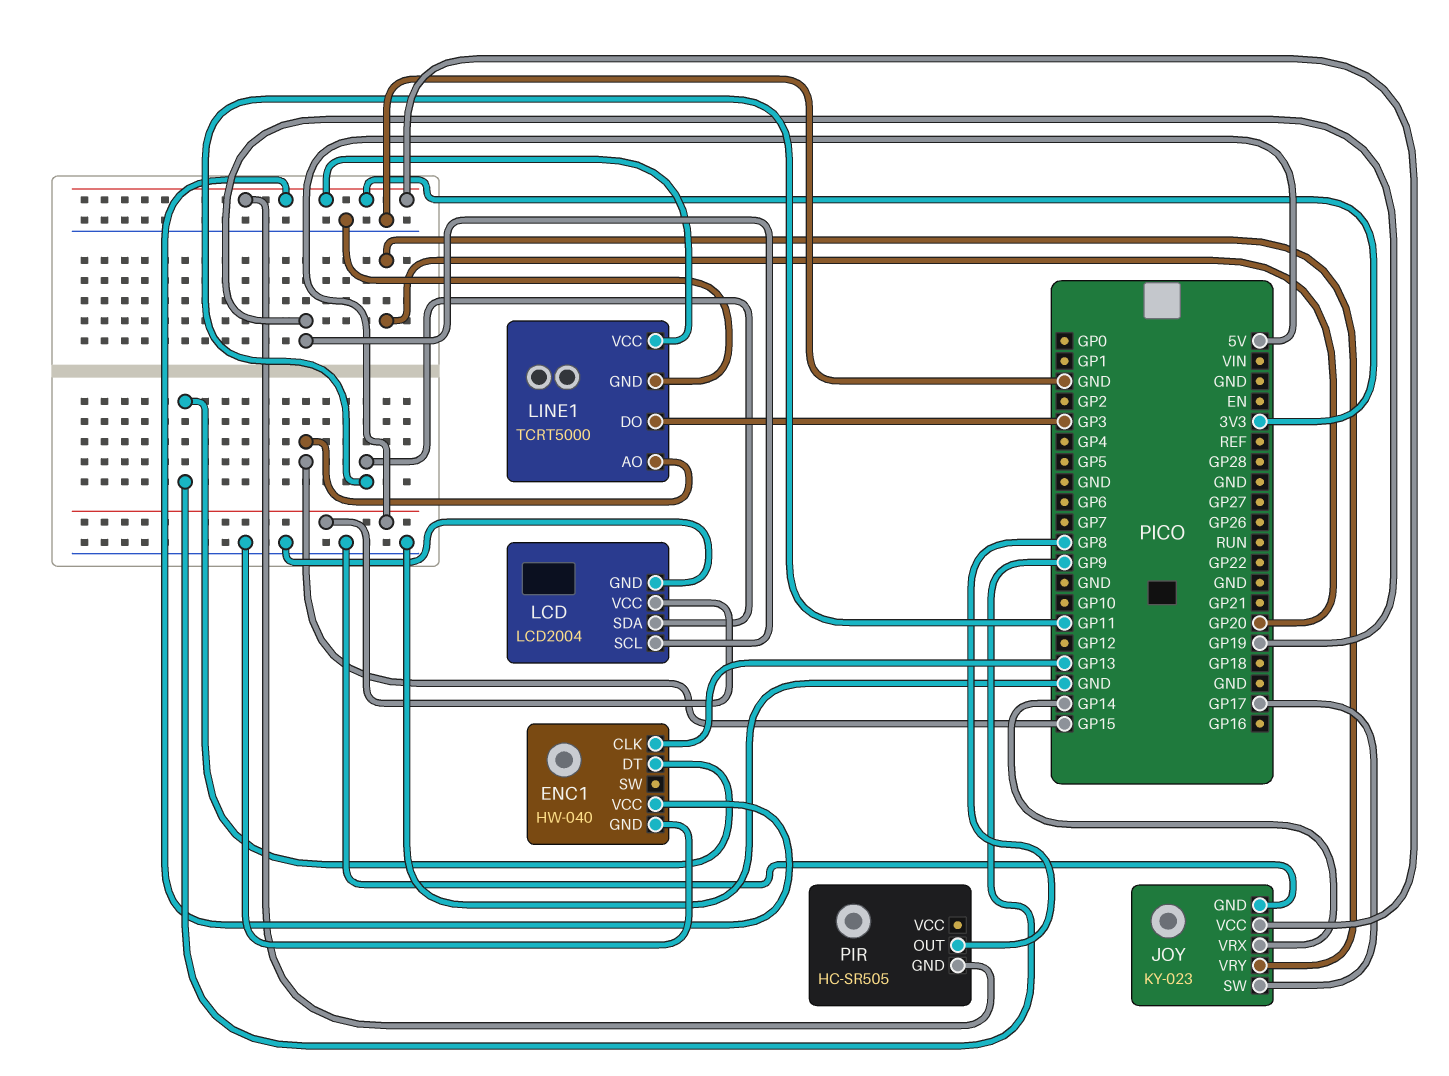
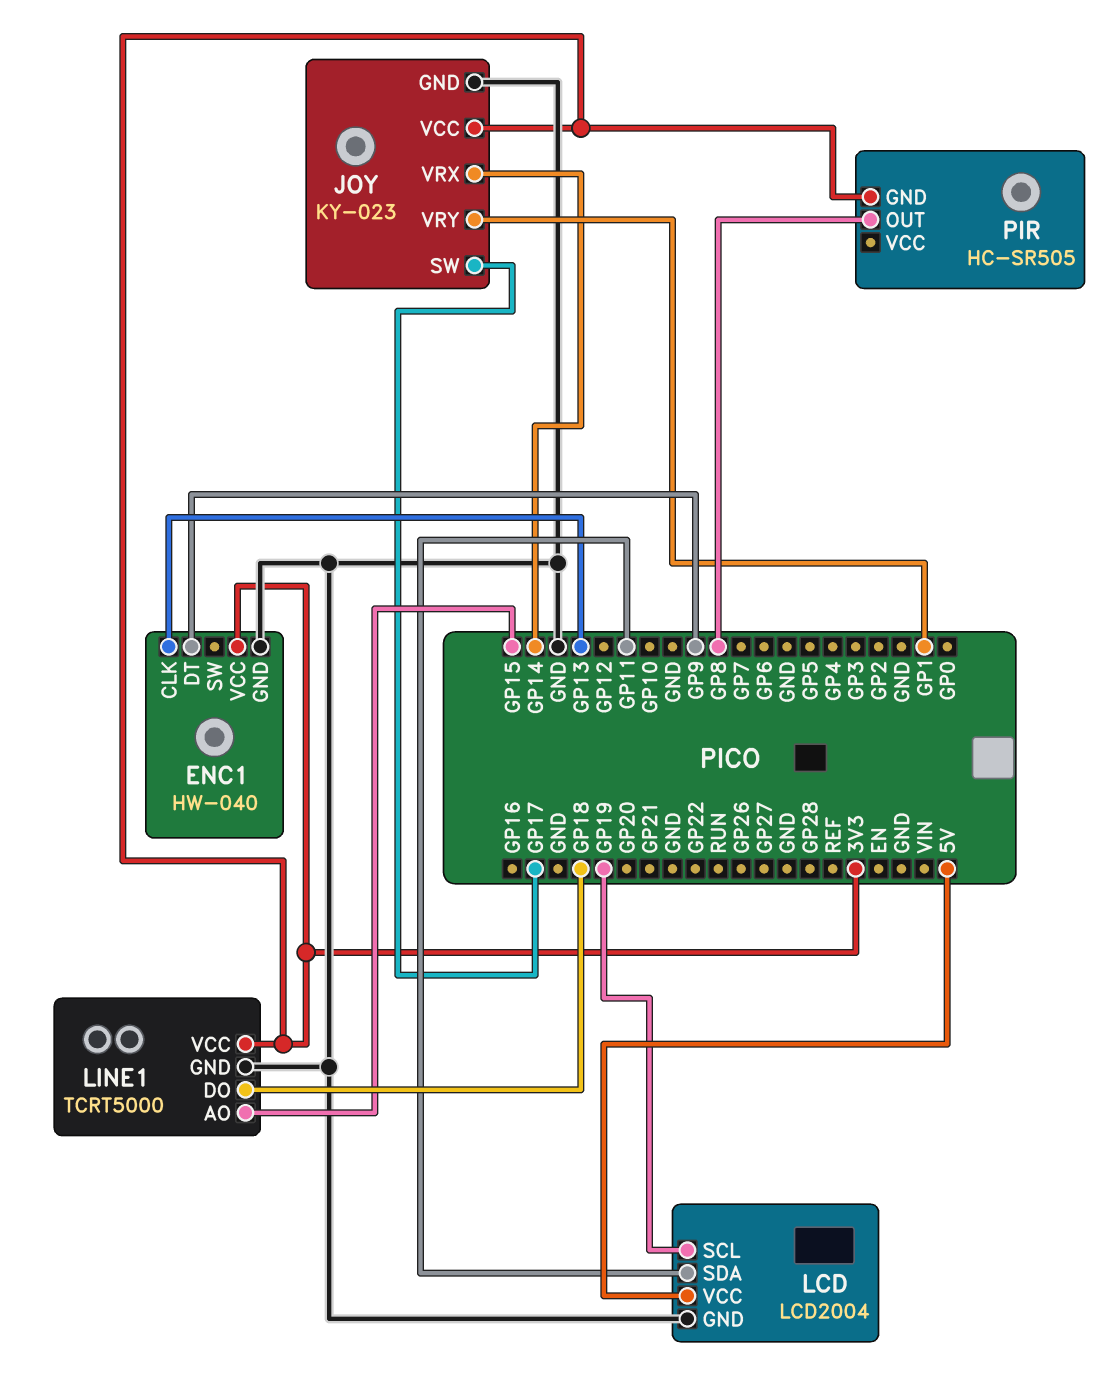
JOY pin VRY: GP20 -> GP1
LINE1 pin DO: GP3 -> GP18

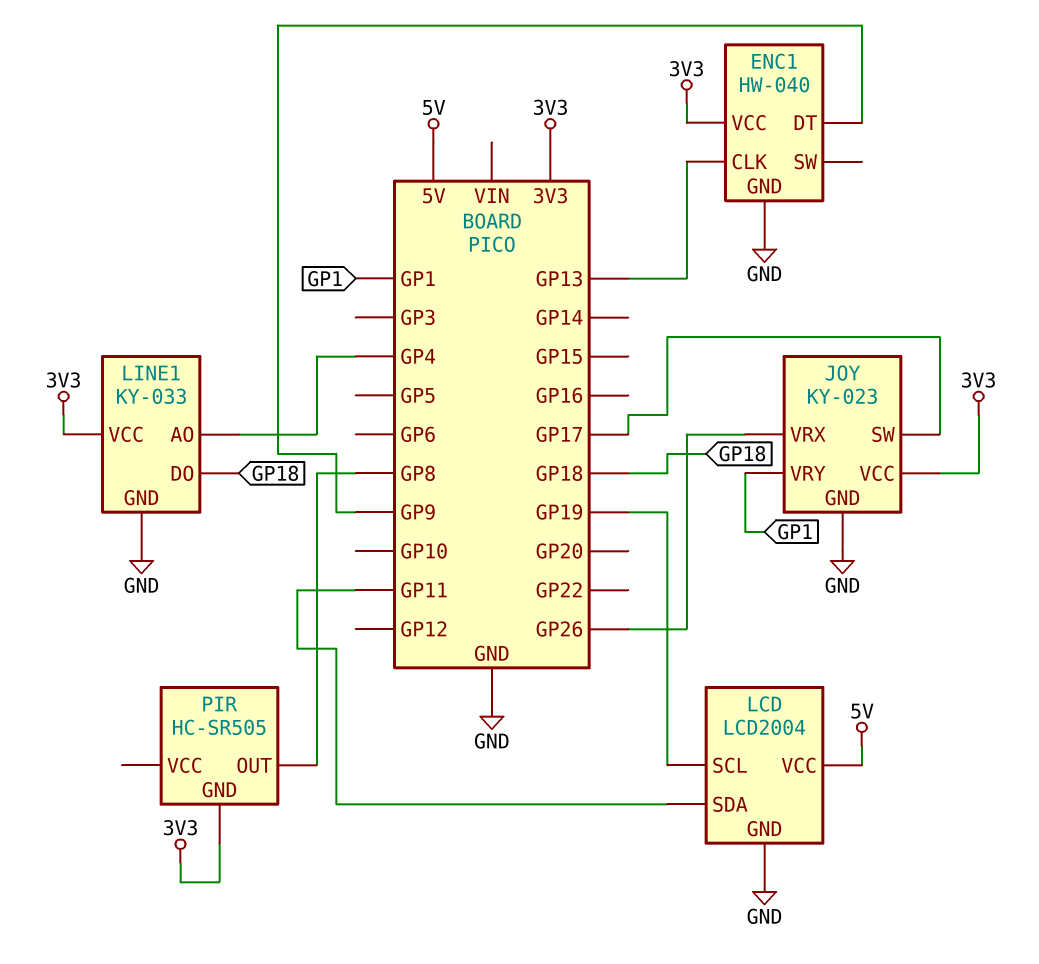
JOY pin VRX: GP14 -> GP26
LINE1: TCRT5000 -> KY-033
LINE1 pin AO: GP15 -> GP4

